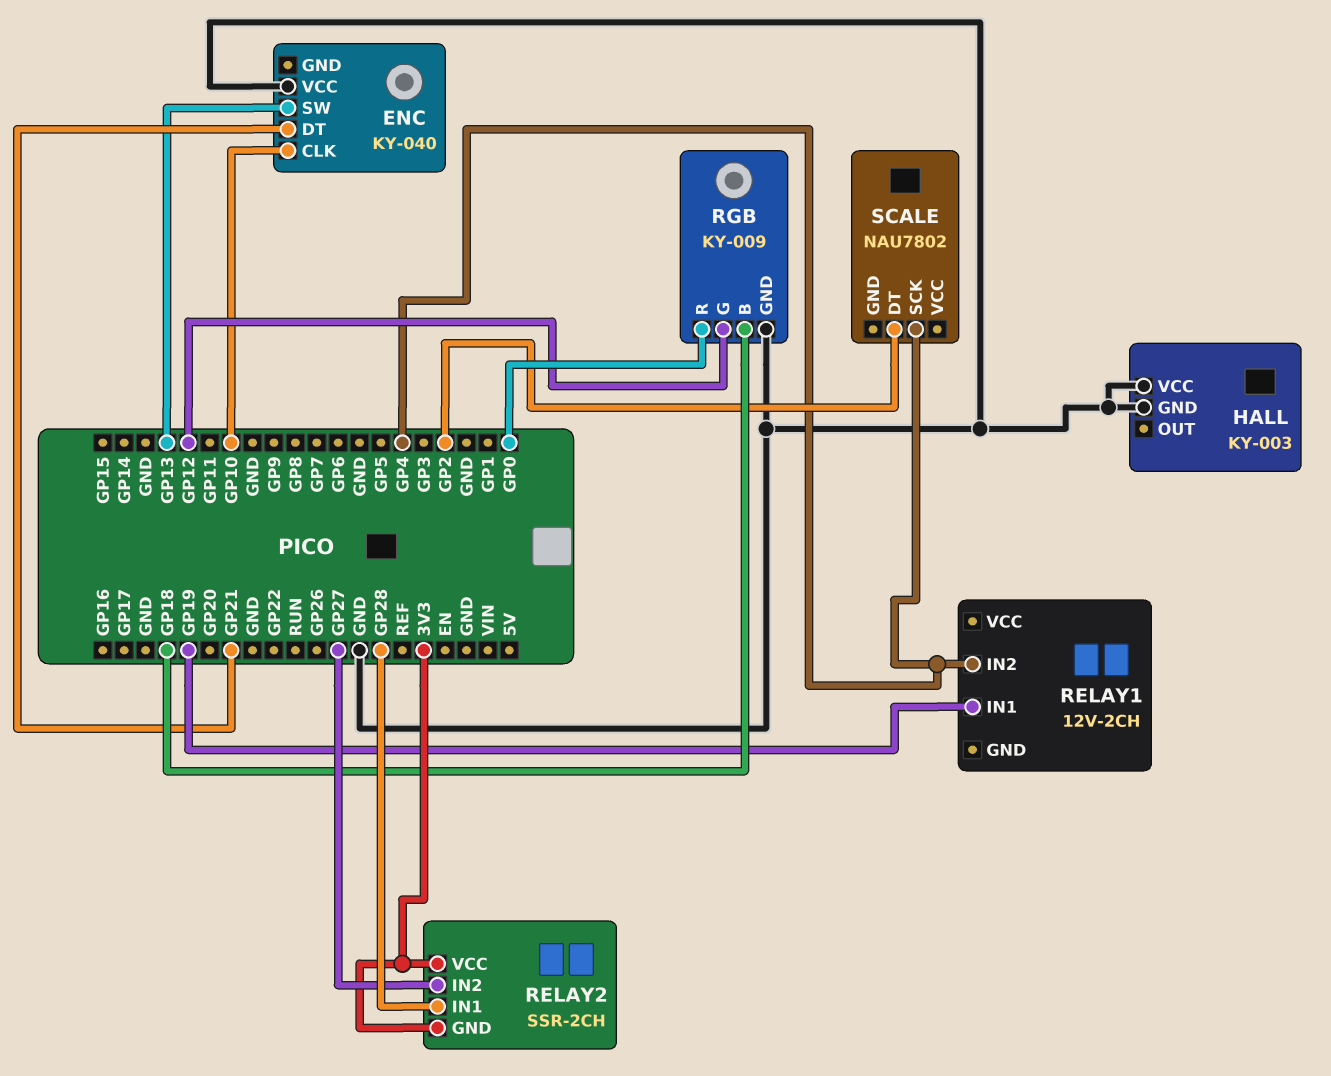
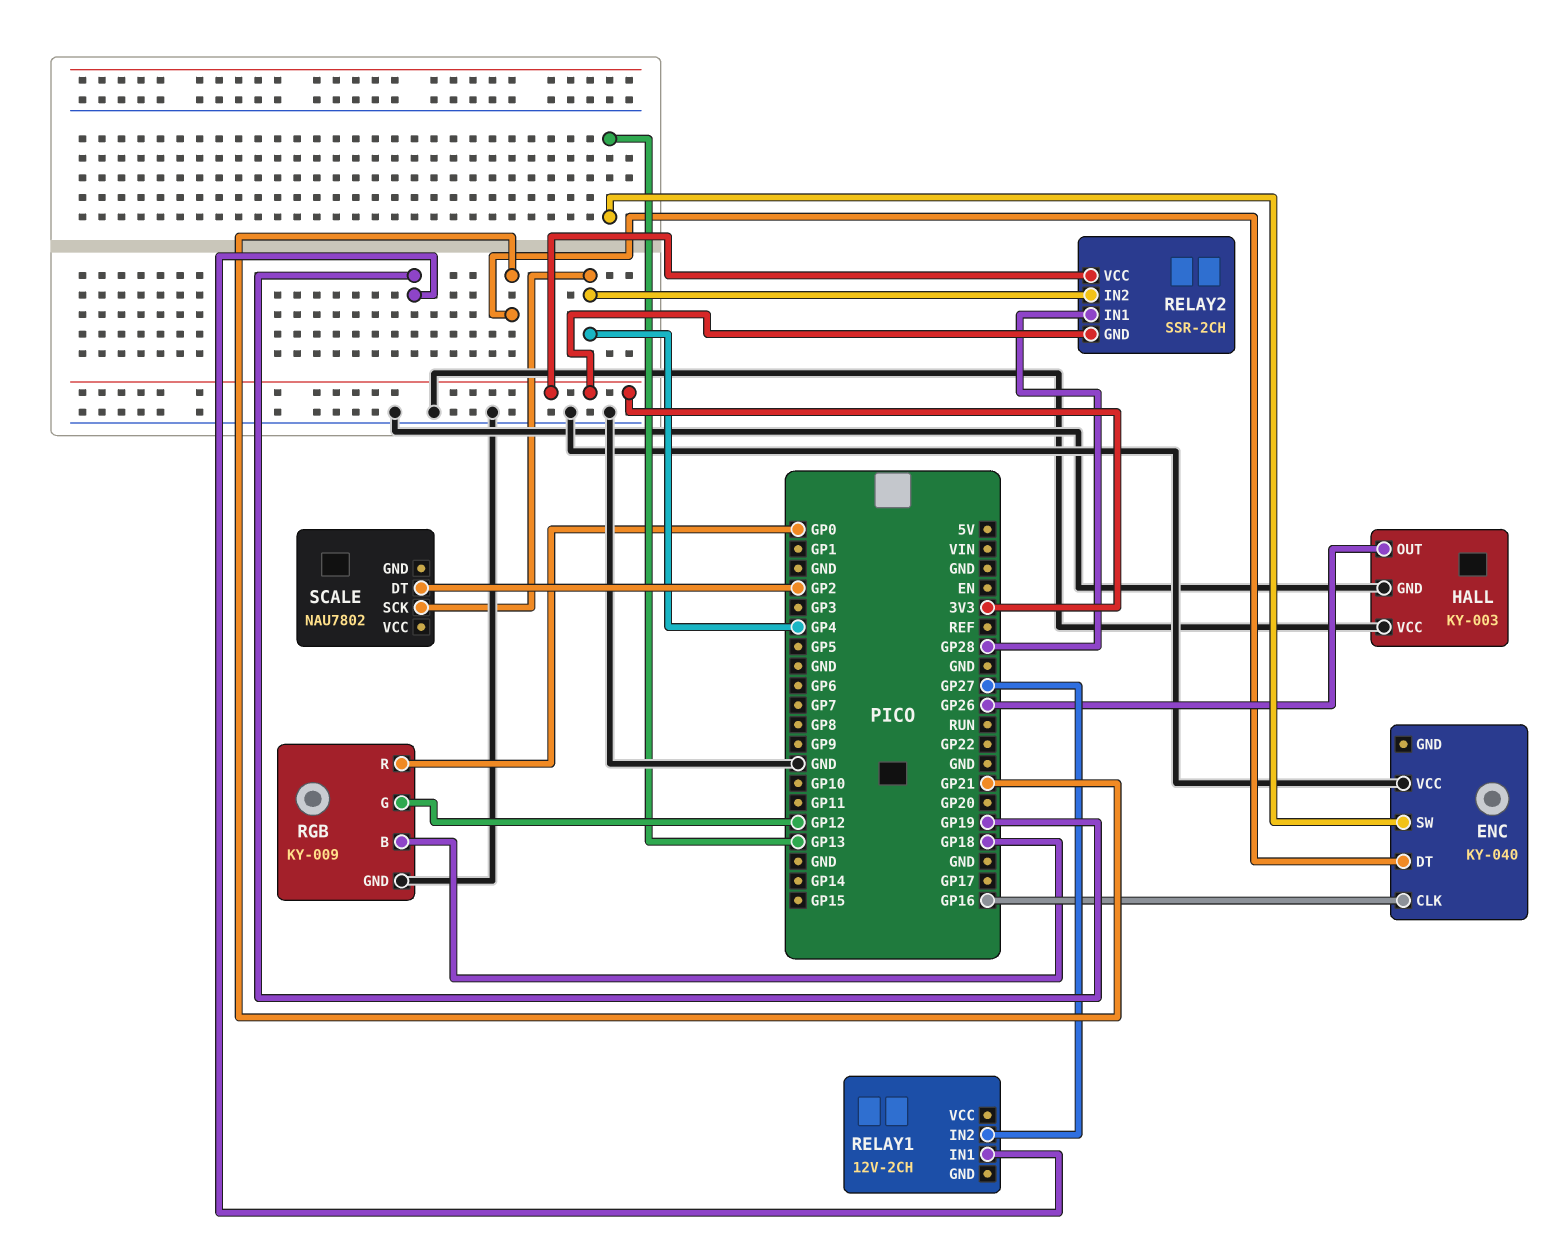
ENC pin CLK: GP10 -> GP16
HALL pin OUT: none -> GP26
RELAY1 pin IN2: GP4 -> GP27
RELAY2 pin IN2: GP27 -> GP4

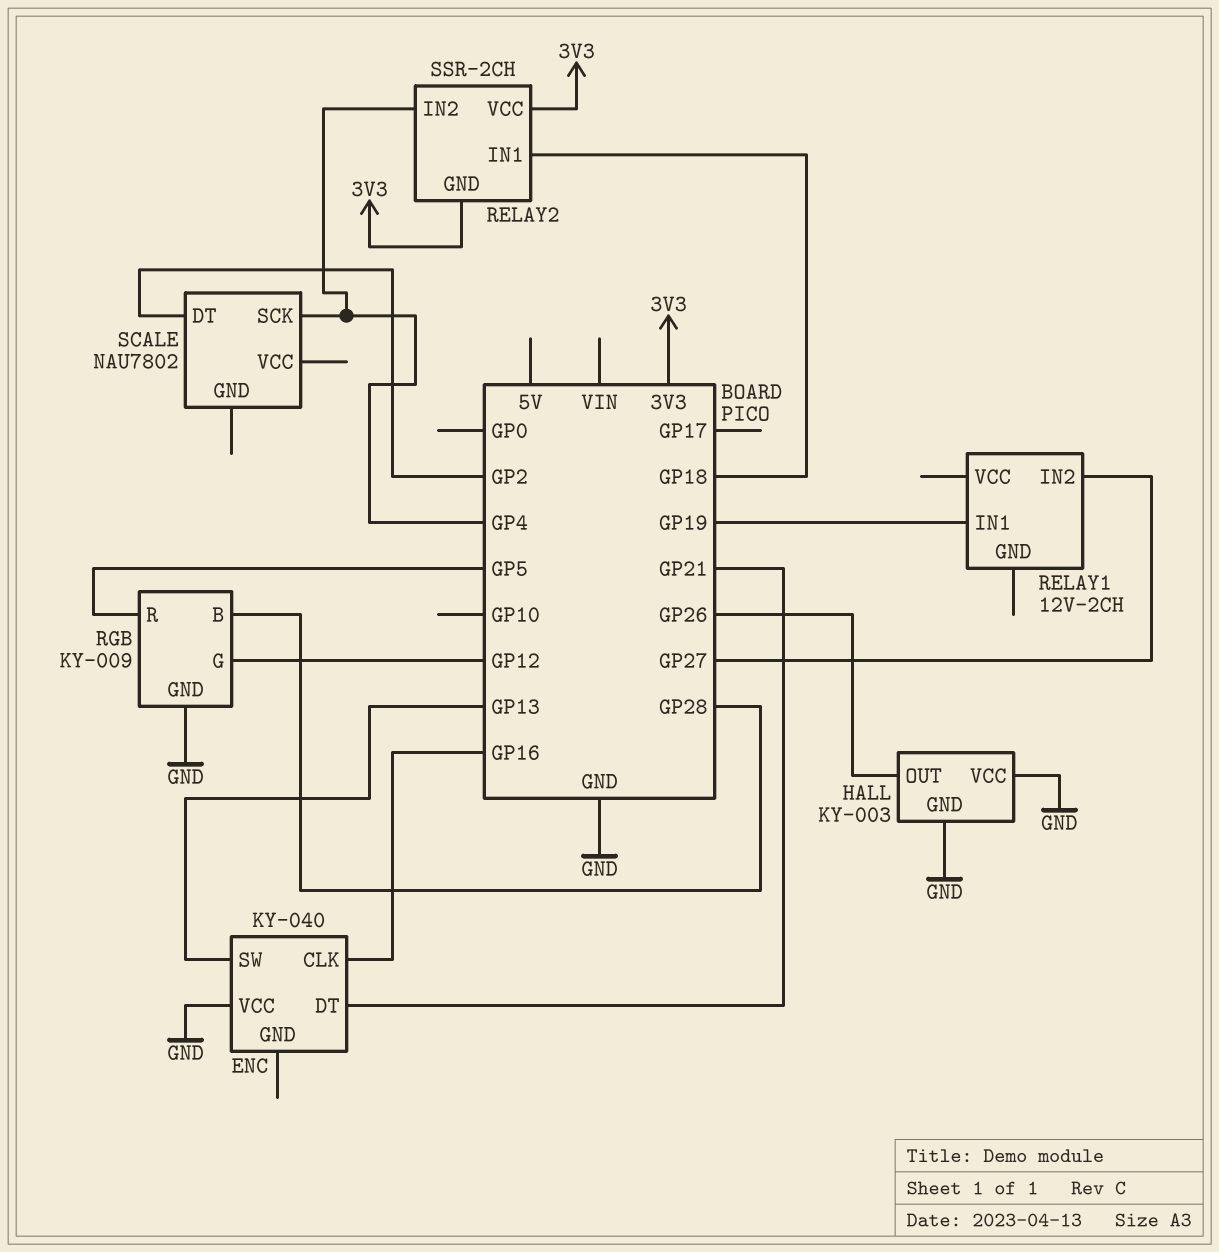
RELAY2 pin IN1: GP28 -> GP18
RGB pin B: GP18 -> GP28
RGB pin R: GP0 -> GP5

